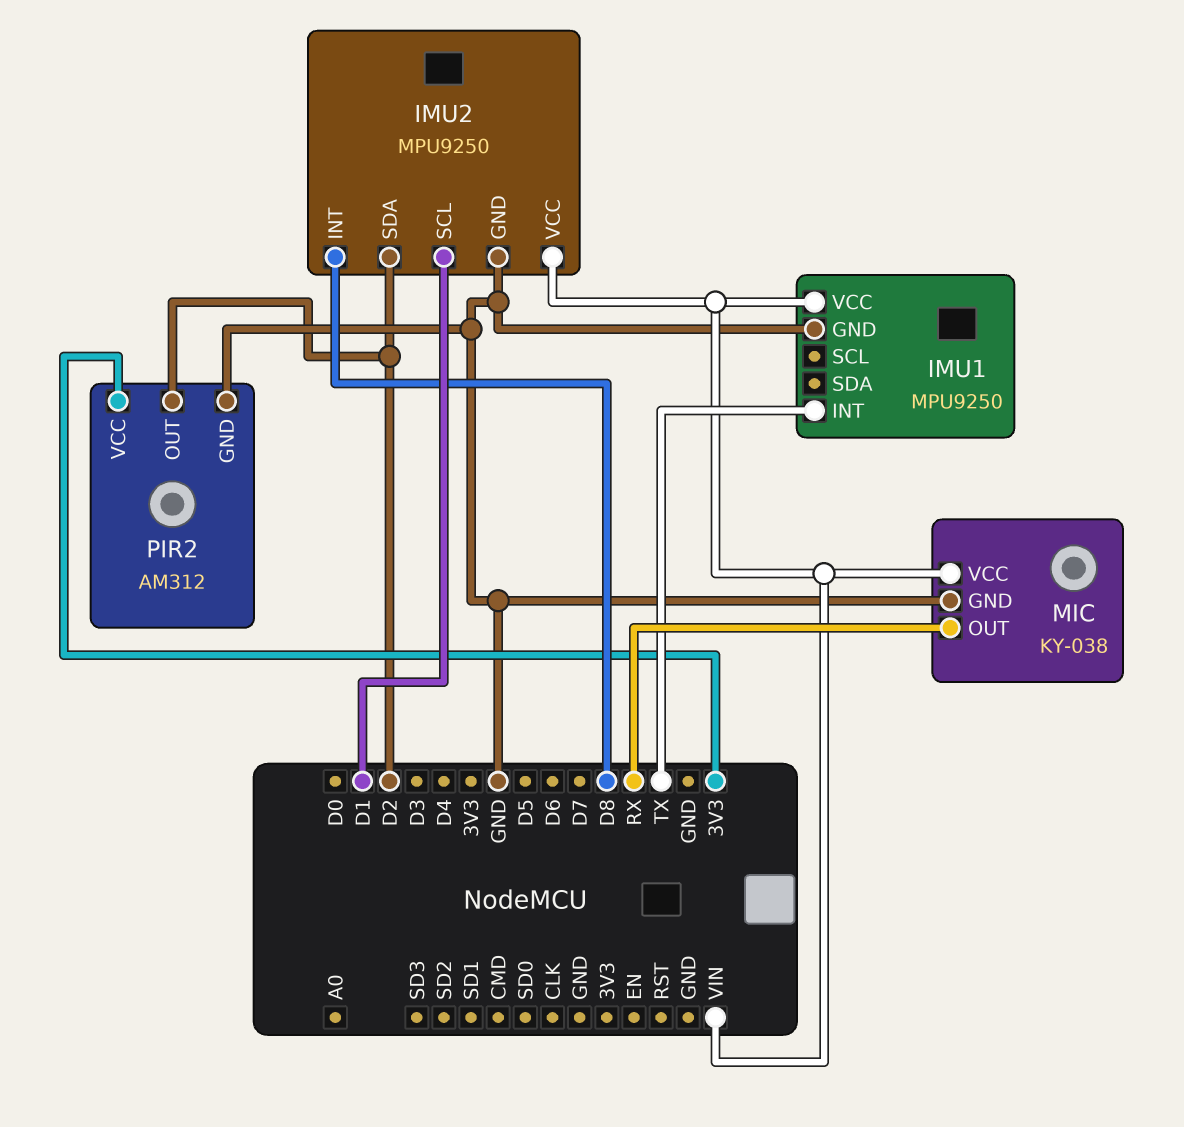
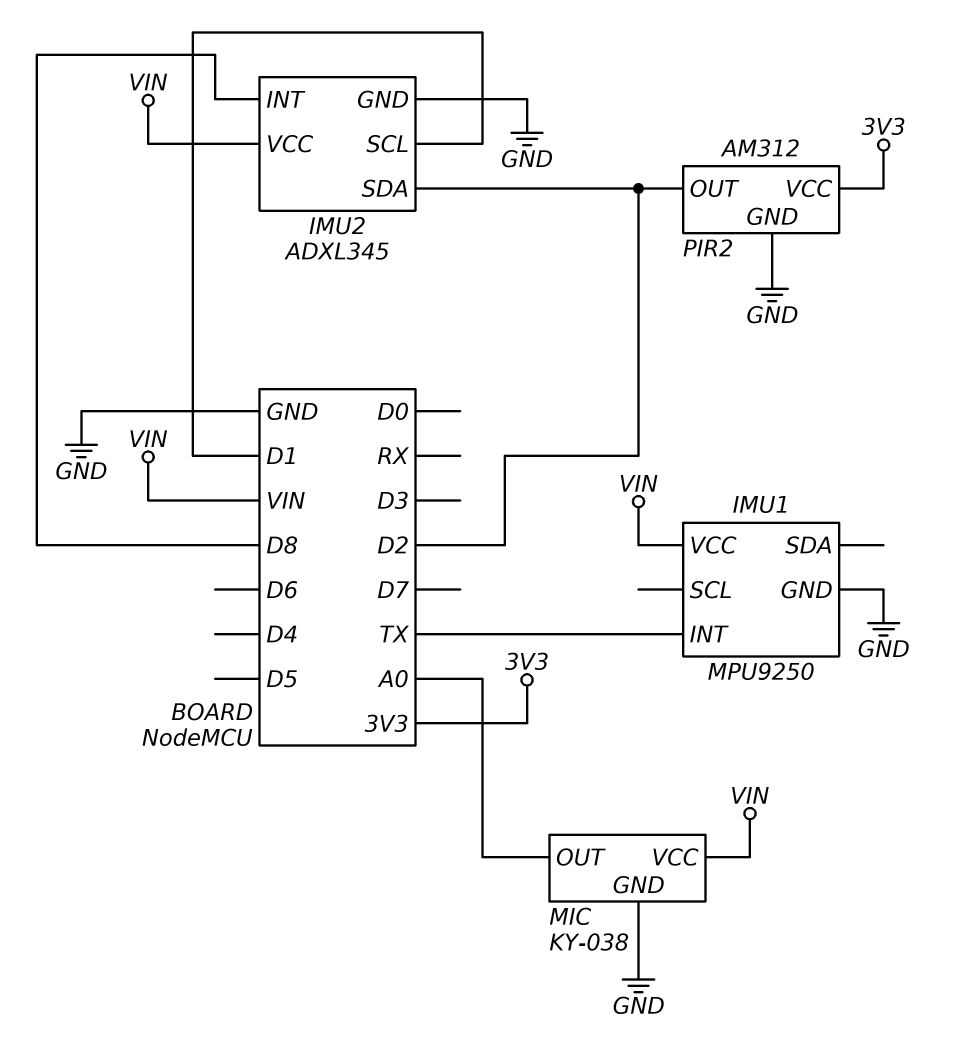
IMU2: MPU9250 -> ADXL345
MIC pin OUT: RX -> A0

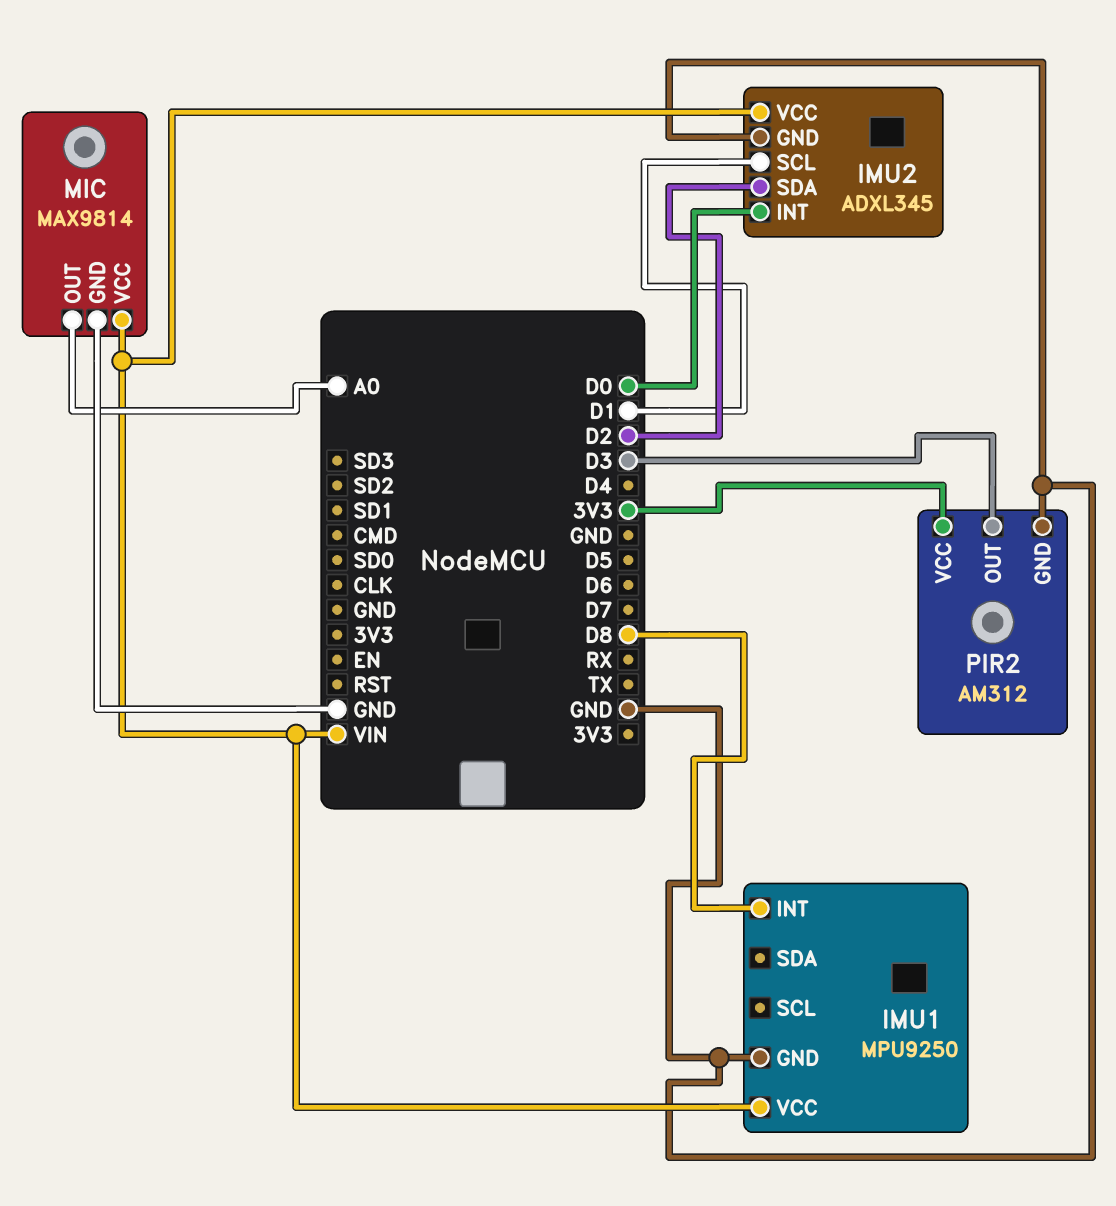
IMU1 pin INT: TX -> D8
IMU2 pin INT: D8 -> D0
MIC: KY-038 -> MAX9814
PIR2 pin OUT: D2 -> D3

